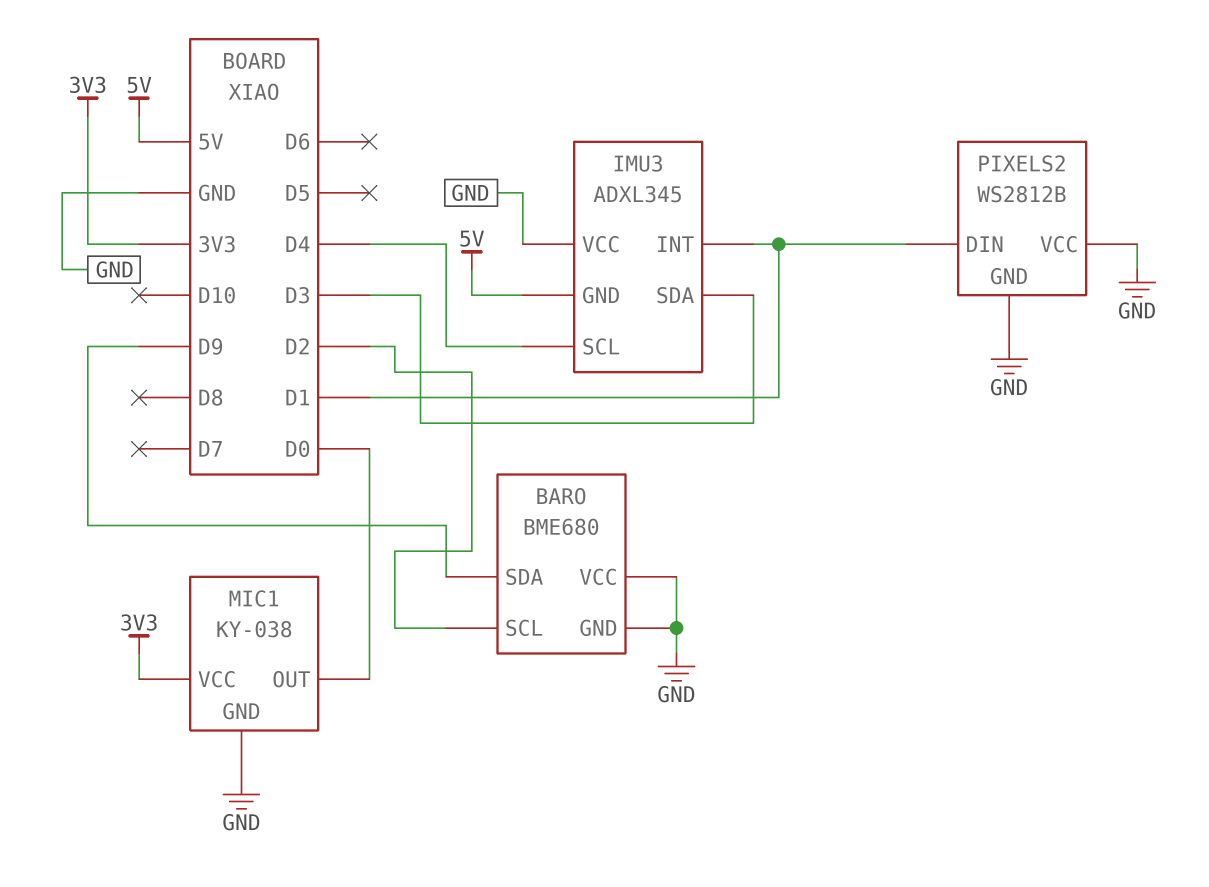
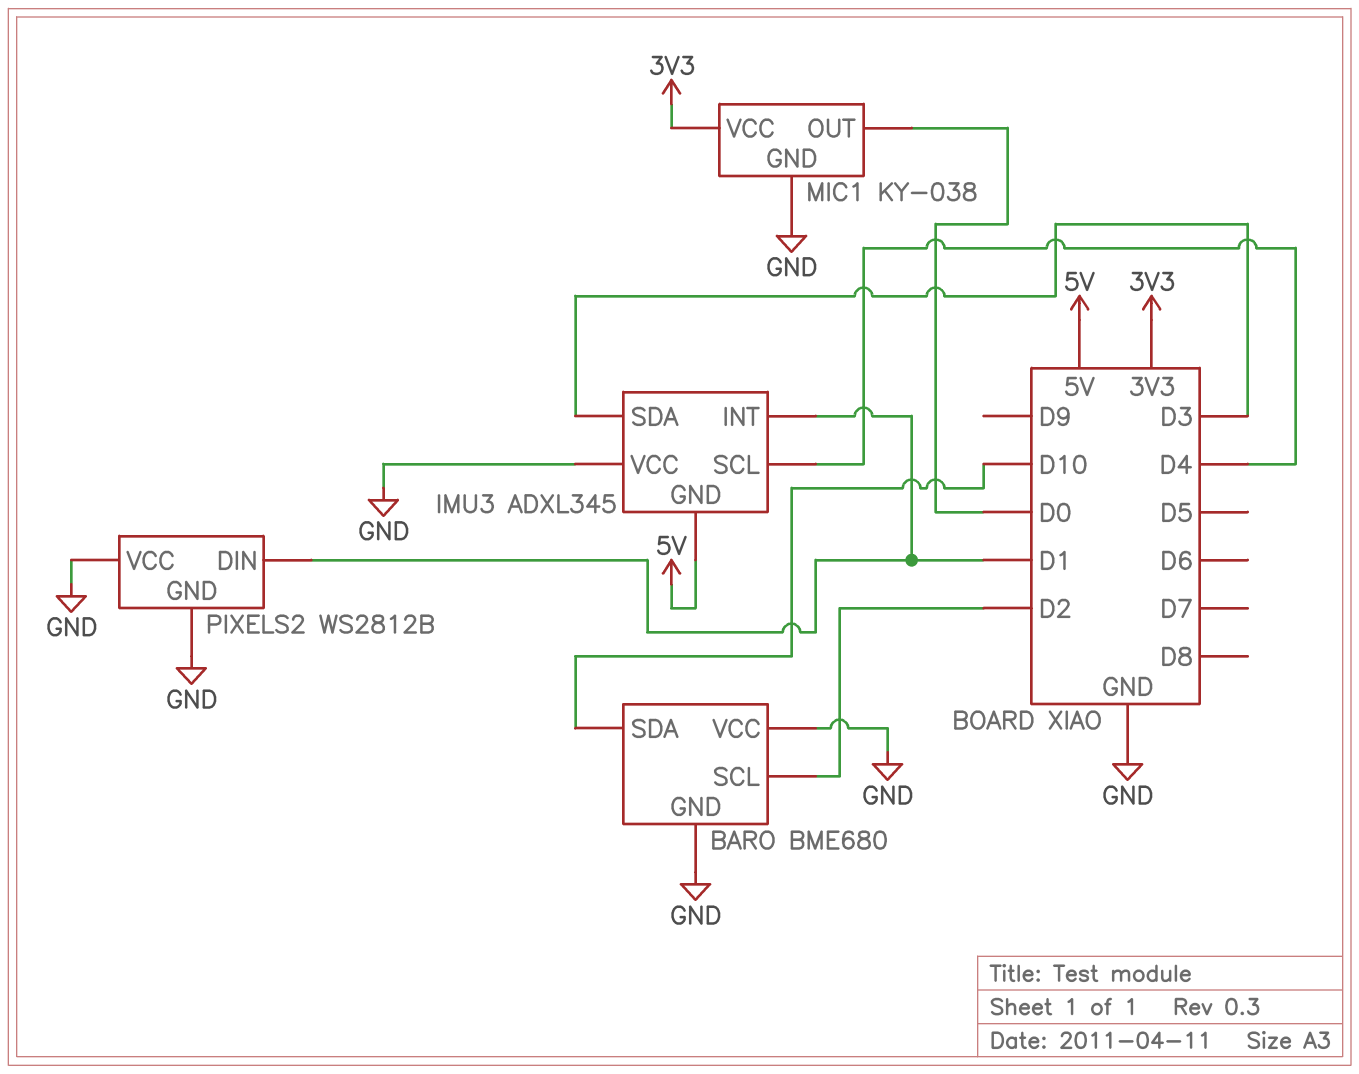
BARO pin SDA: D9 -> D10

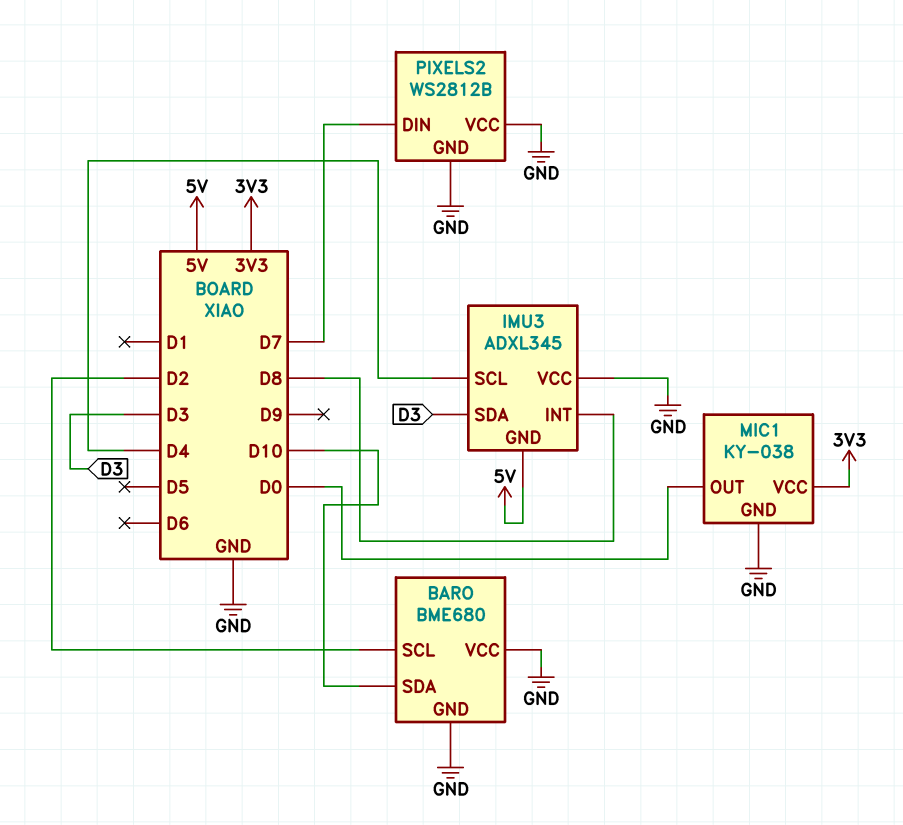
IMU3 pin INT: D1 -> D8
PIXELS2 pin DIN: D1 -> D7

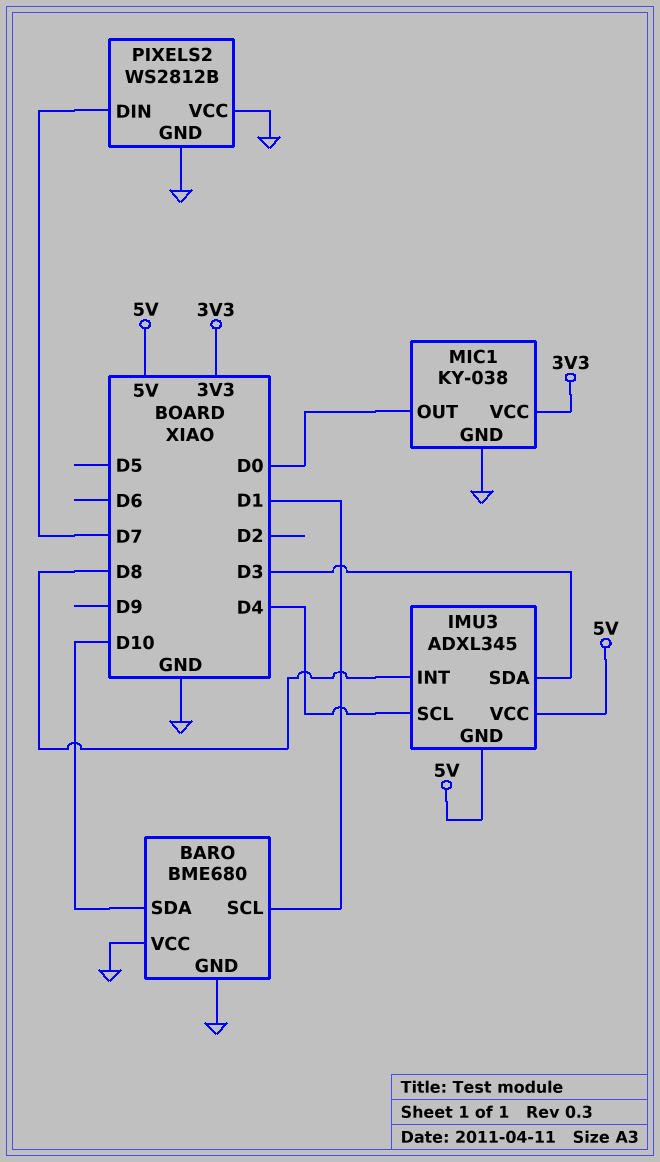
BARO pin SCL: D2 -> D1
IMU3 pin VCC: GND -> 5V

